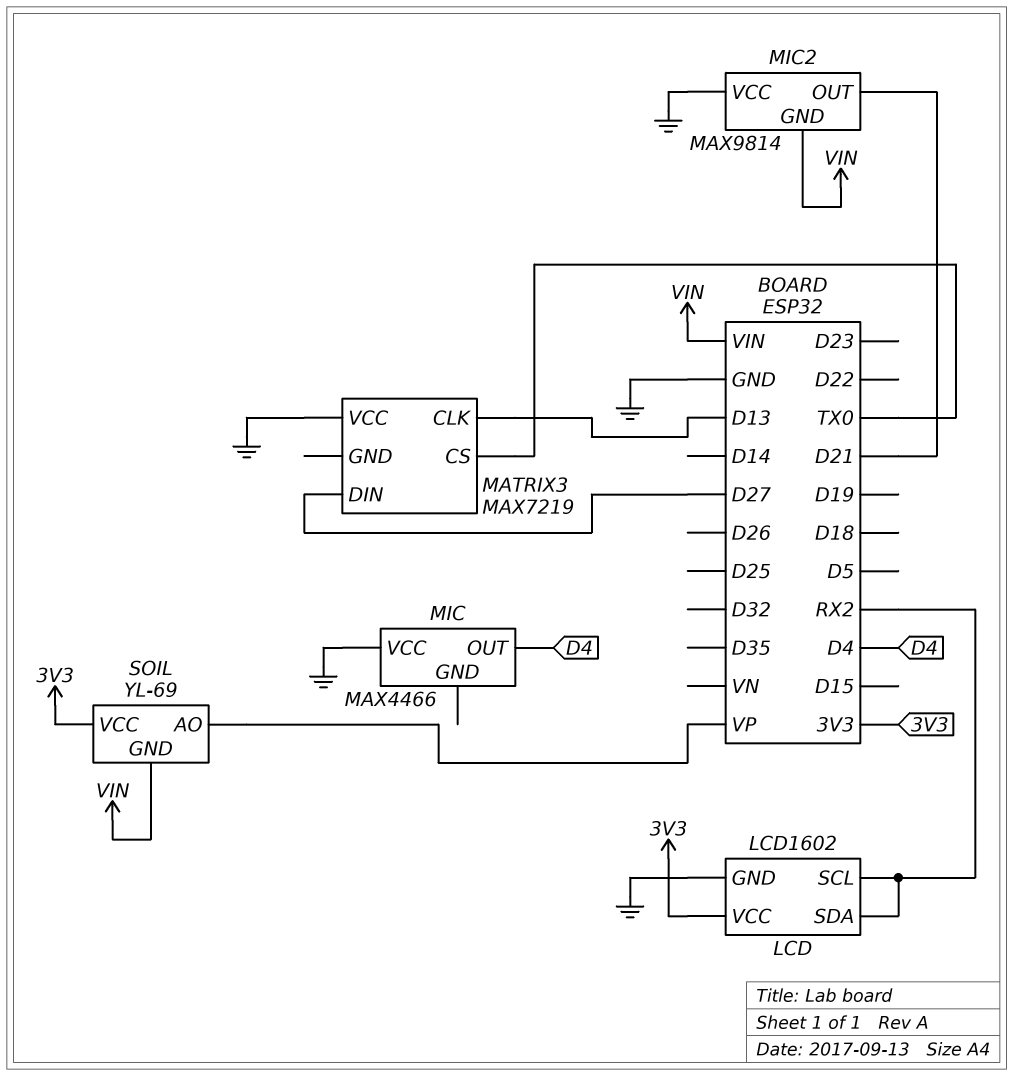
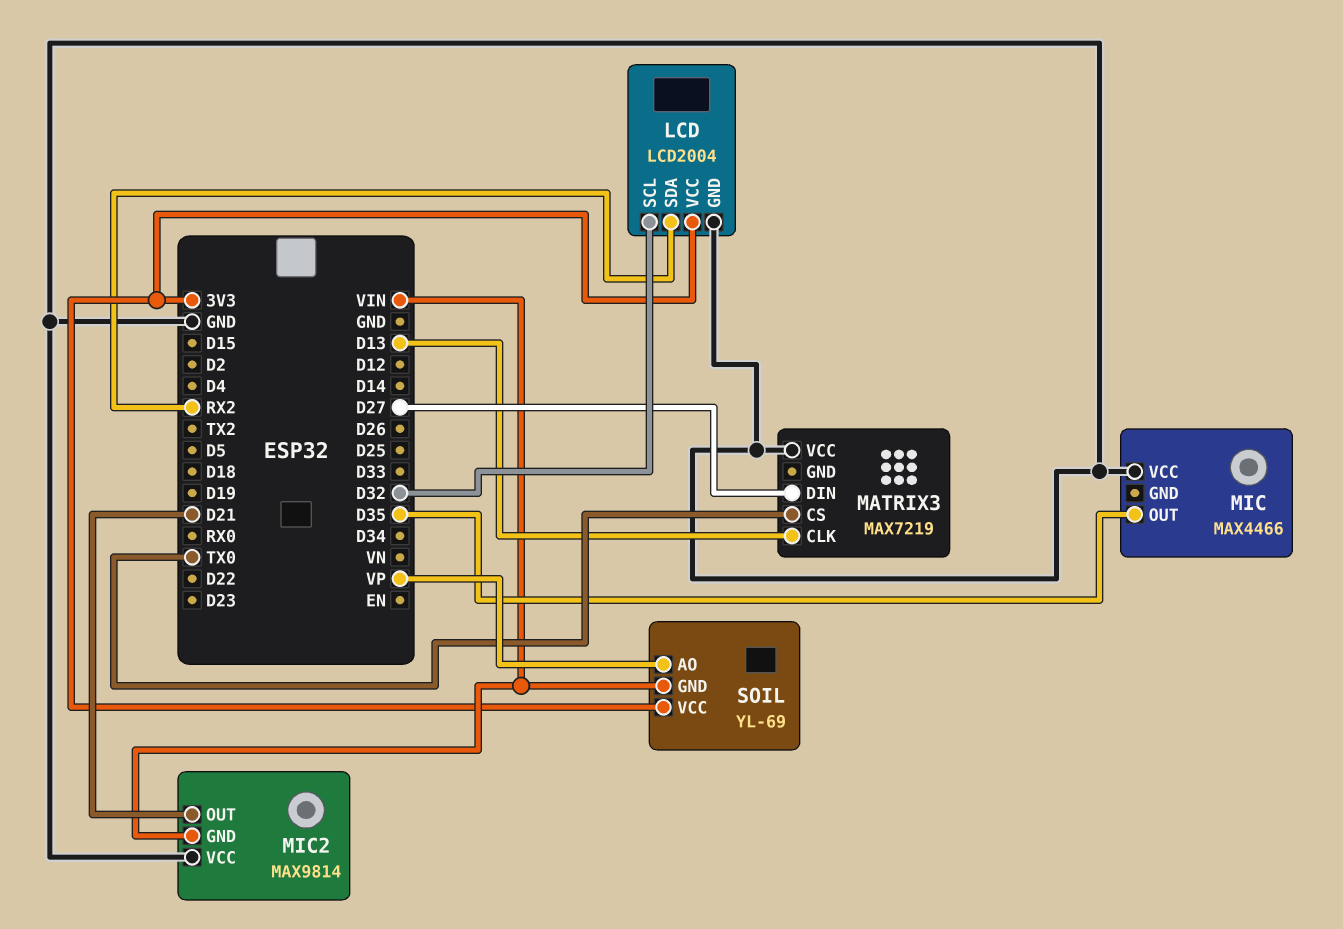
LCD: LCD1602 -> LCD2004
LCD pin SCL: RX2 -> D32
MIC pin OUT: D4 -> D35

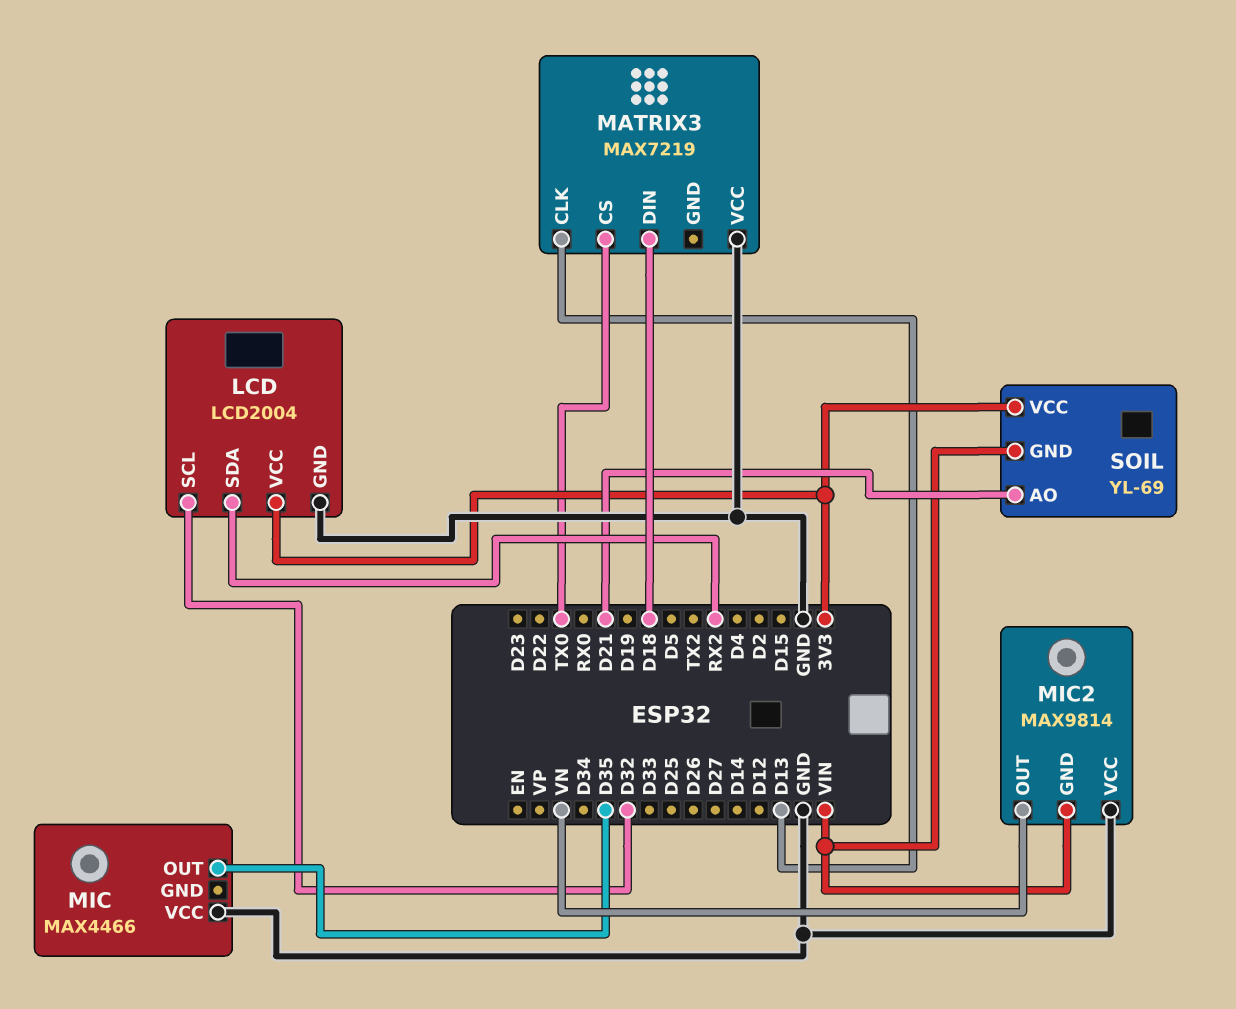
MATRIX3 pin DIN: D27 -> D18
MIC2 pin OUT: D21 -> VN
SOIL pin AO: VP -> D21

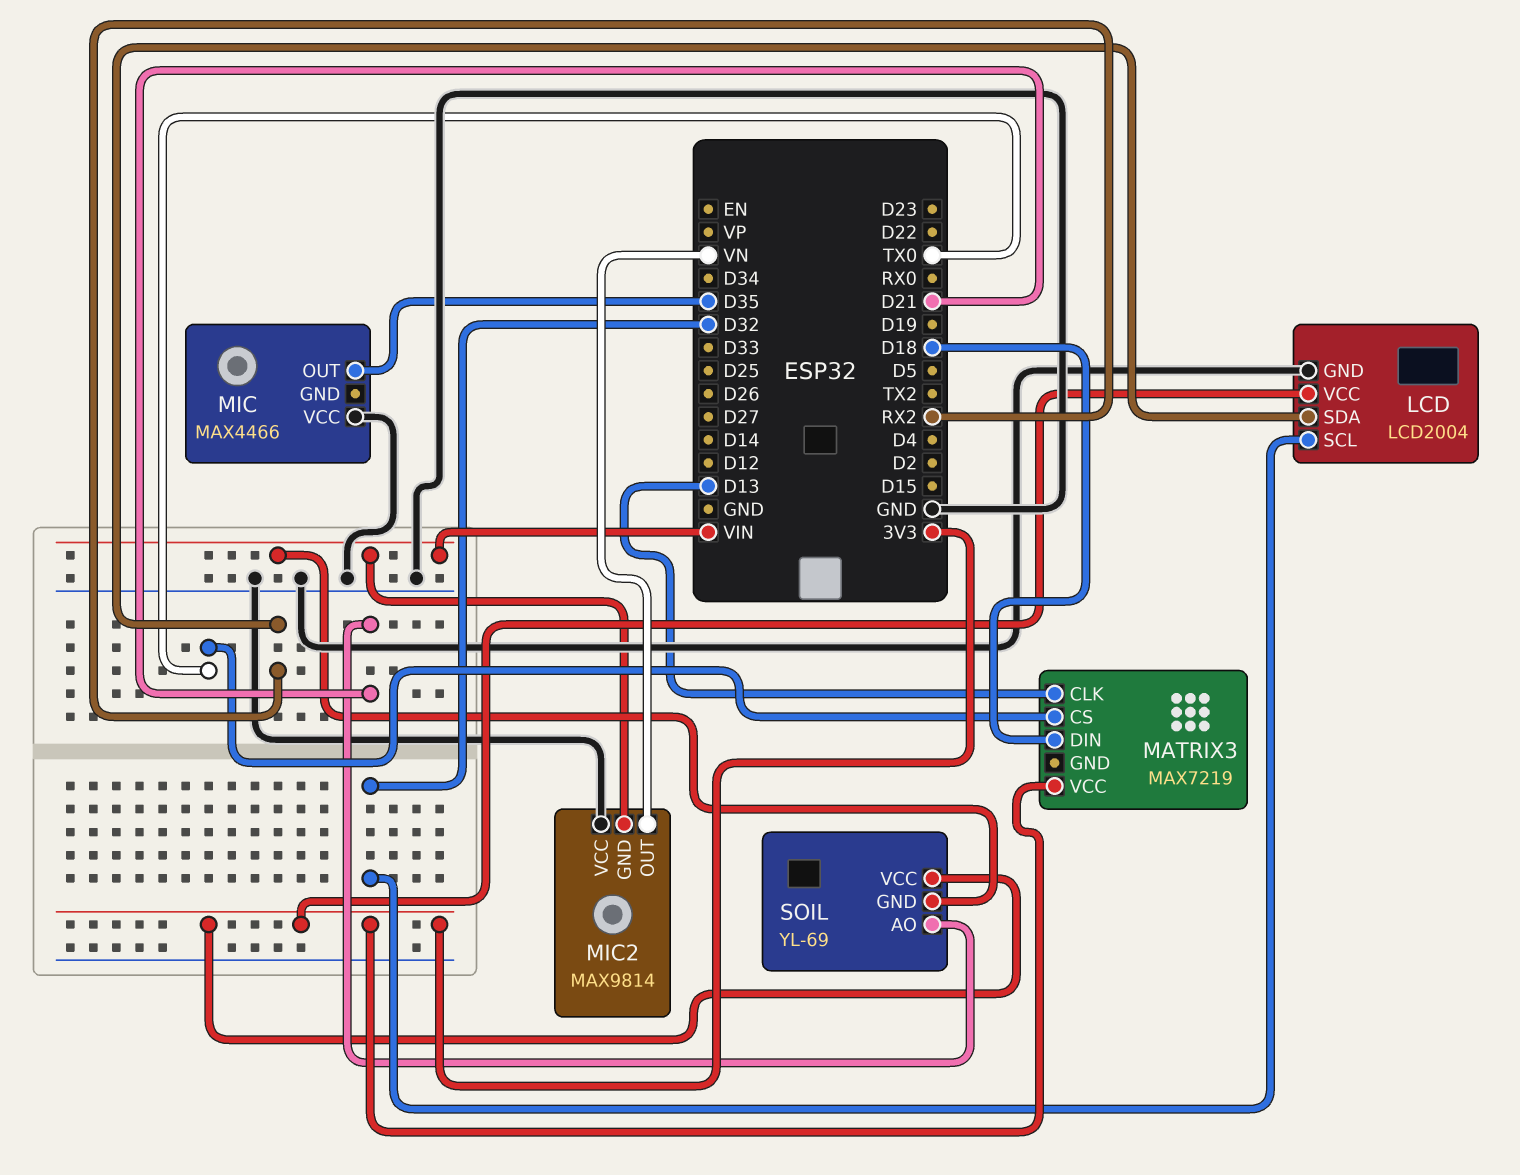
MATRIX3 pin VCC: GND -> 3V3

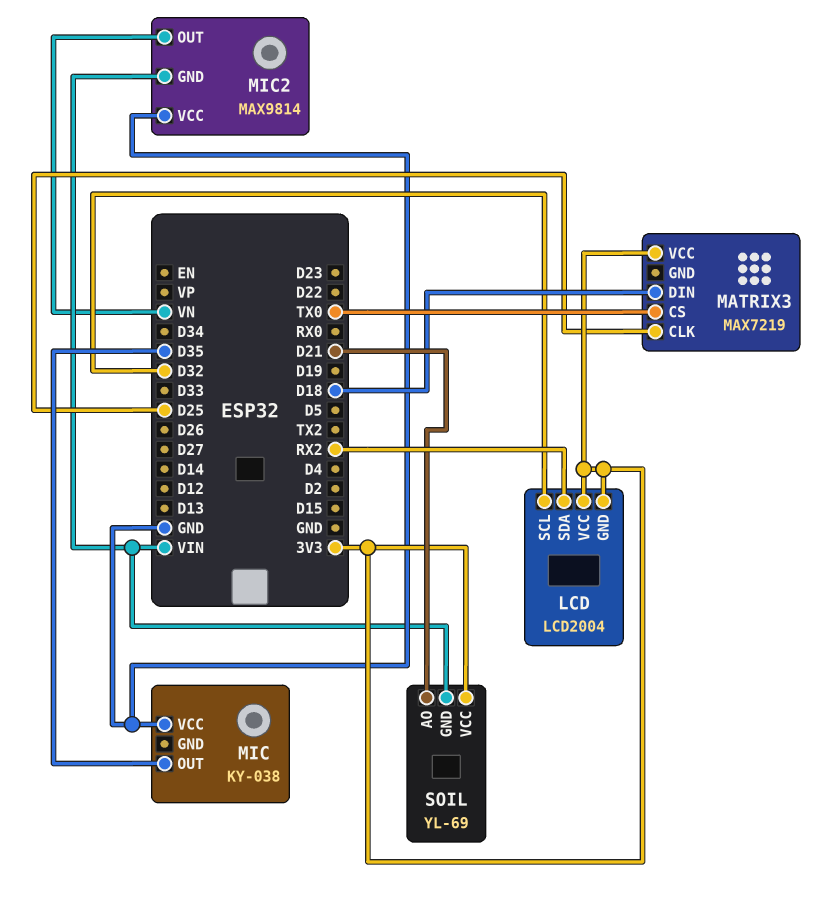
LCD pin GND: GND -> 3V3
MATRIX3 pin CLK: D13 -> D25
MIC: MAX4466 -> KY-038

